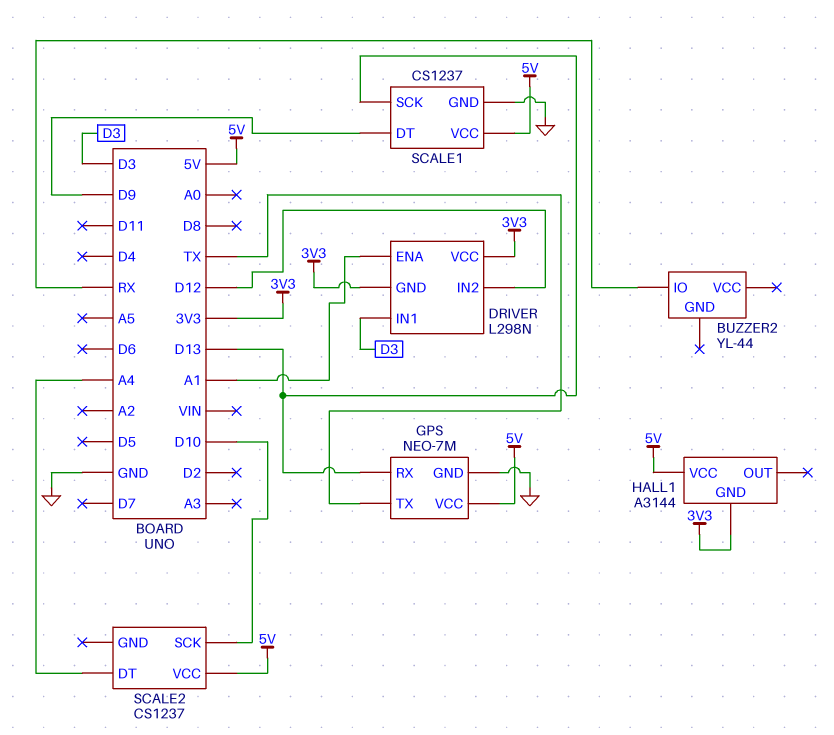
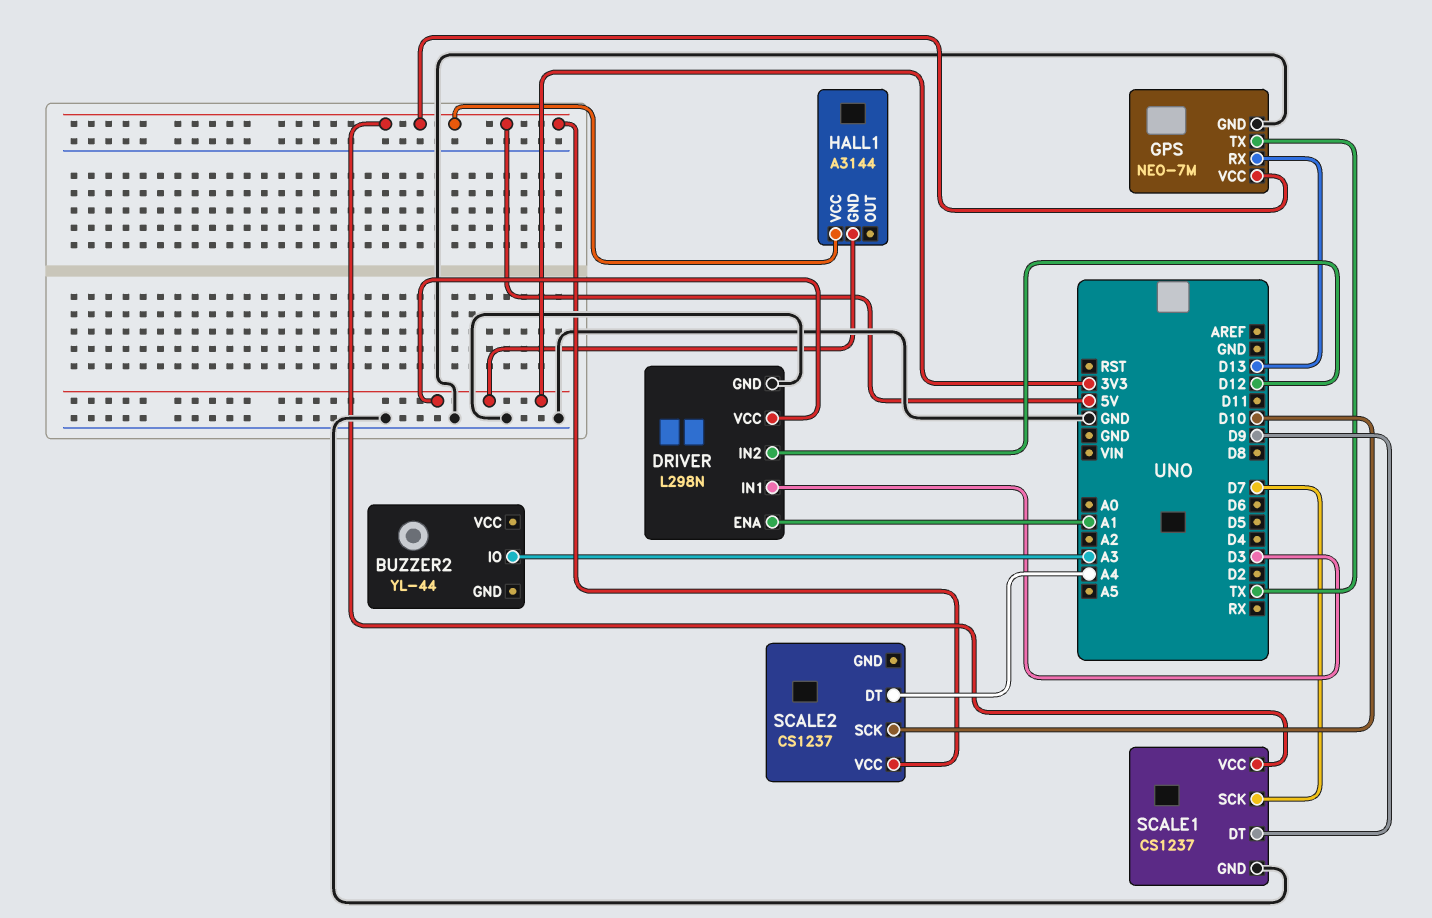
BUZZER2 pin IO: RX -> A3
DRIVER pin GND: 3V3 -> GND
SCALE1 pin SCK: D13 -> D7

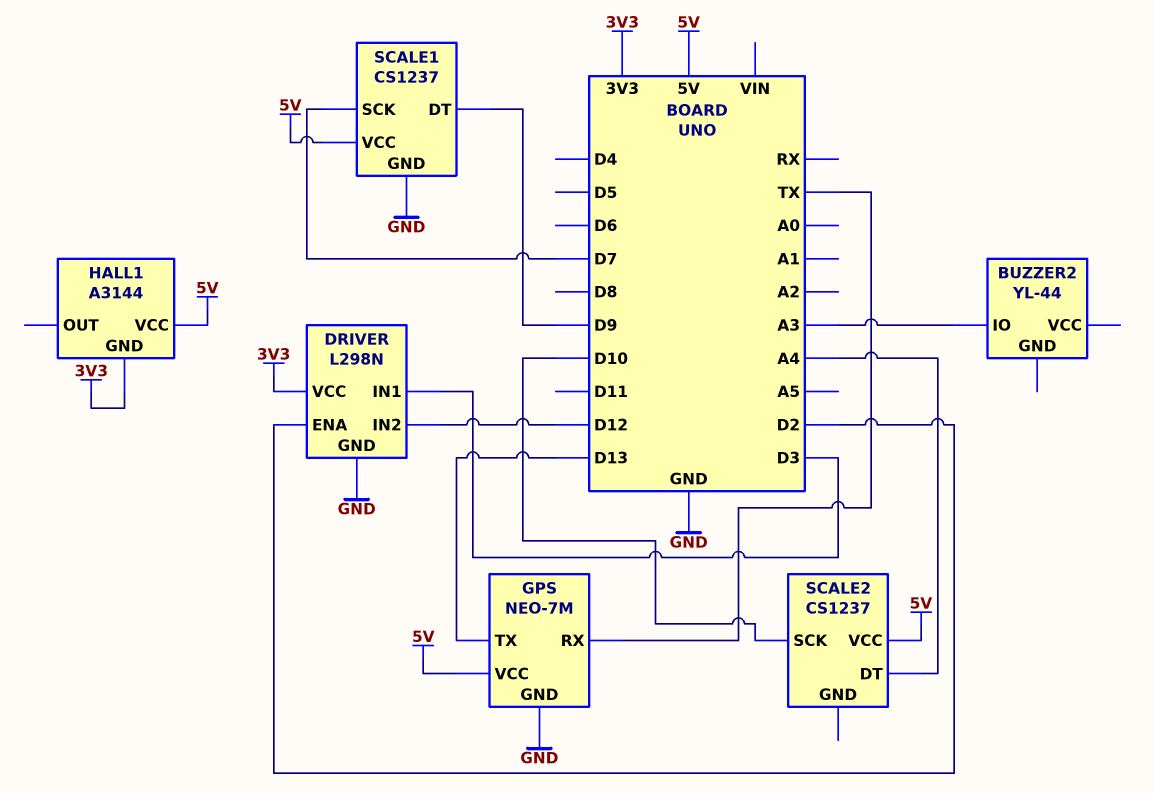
DRIVER pin ENA: A1 -> D2
GPS pin RX: D13 -> TX
GPS pin TX: TX -> D13

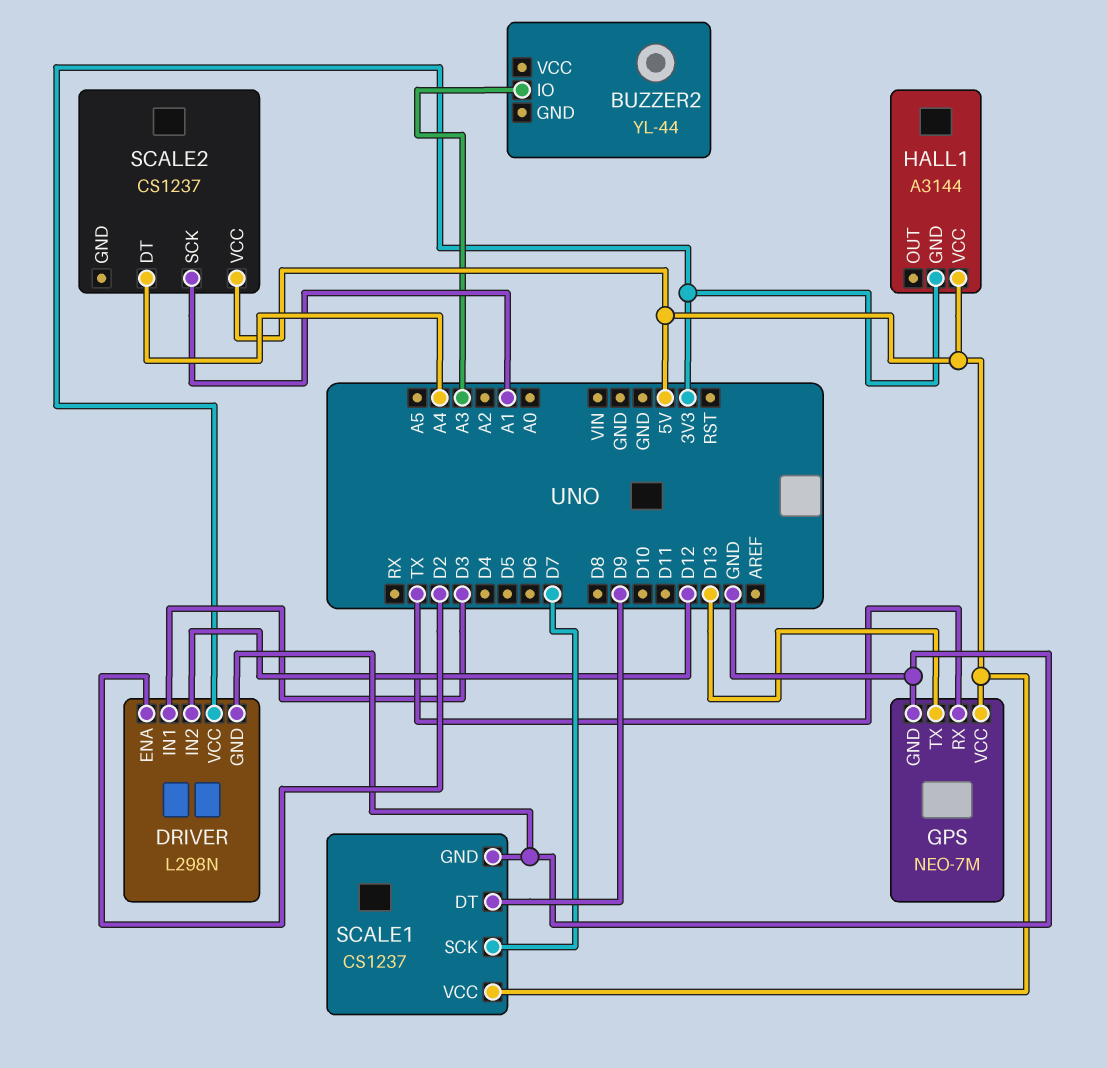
SCALE2 pin SCK: D10 -> A1

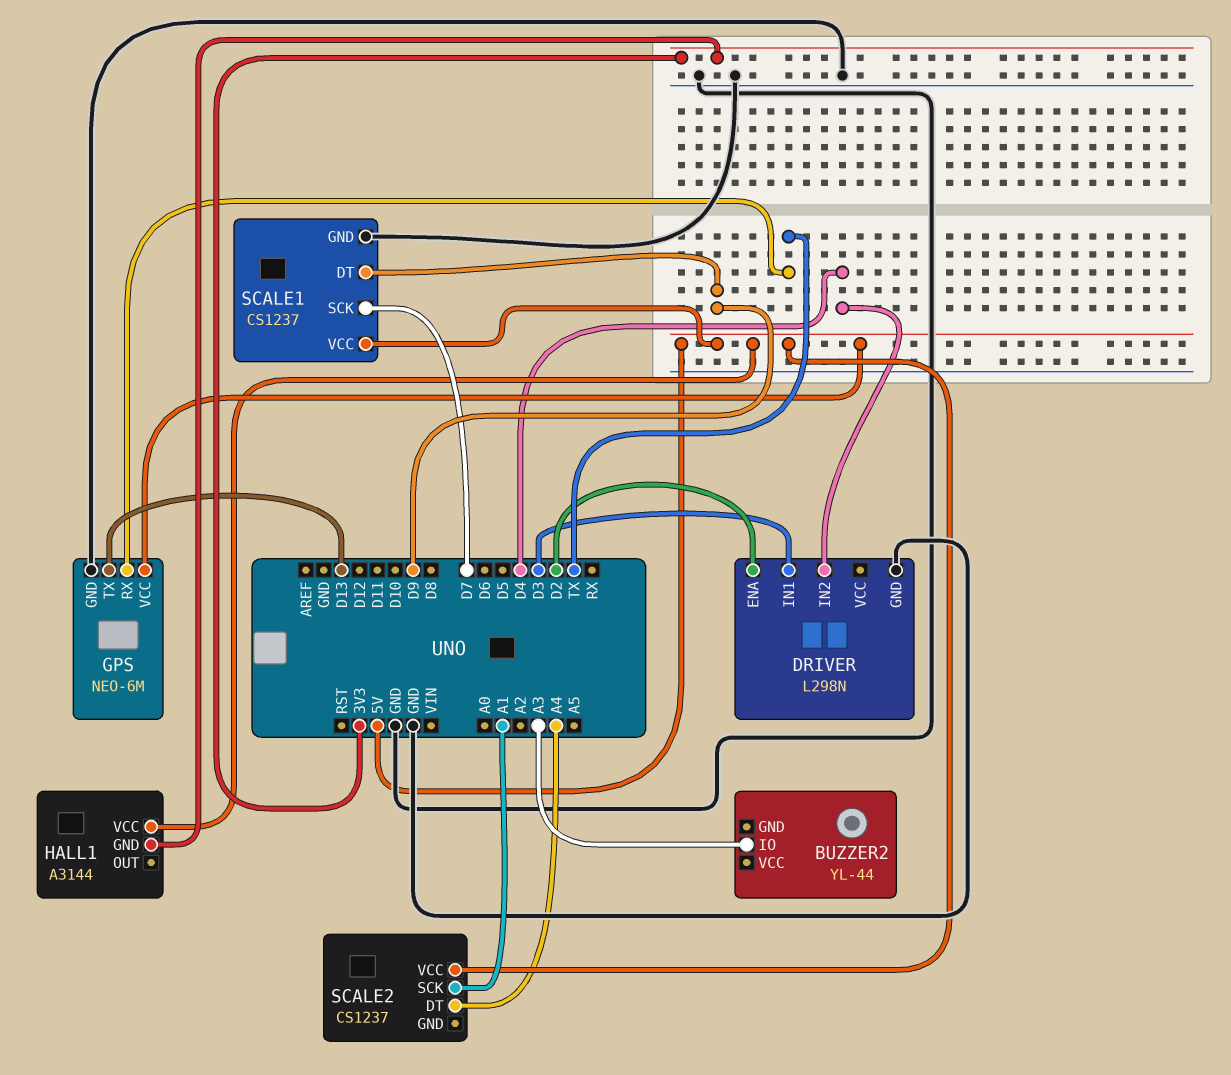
DRIVER pin IN2: D12 -> D4
DRIVER pin VCC: 3V3 -> none
GPS: NEO-7M -> NEO-6M

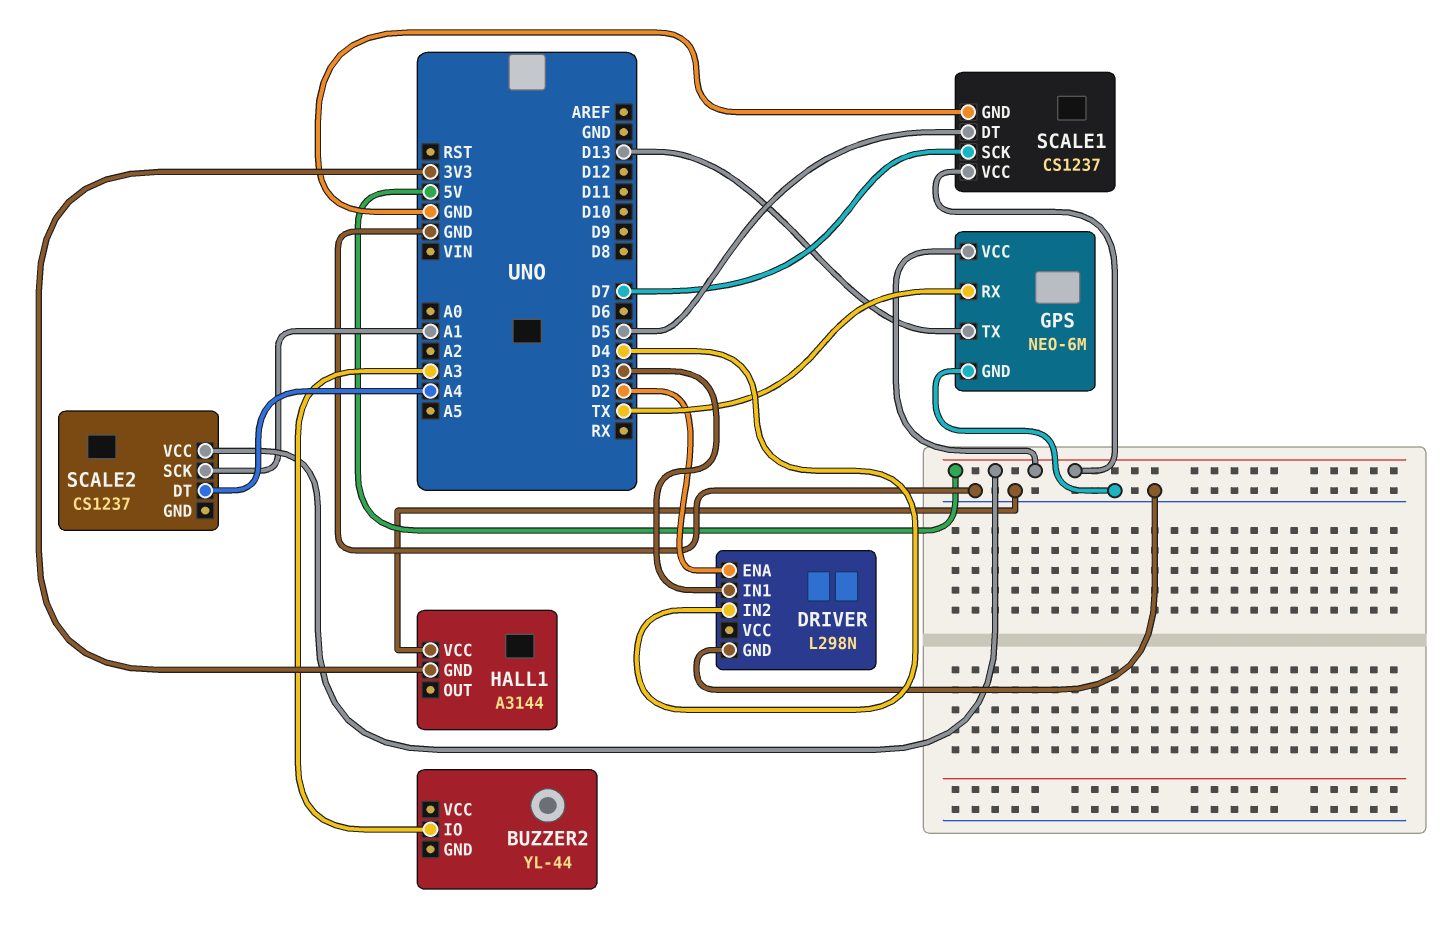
HALL1 pin VCC: 5V -> GND
SCALE1 pin DT: D9 -> D5

